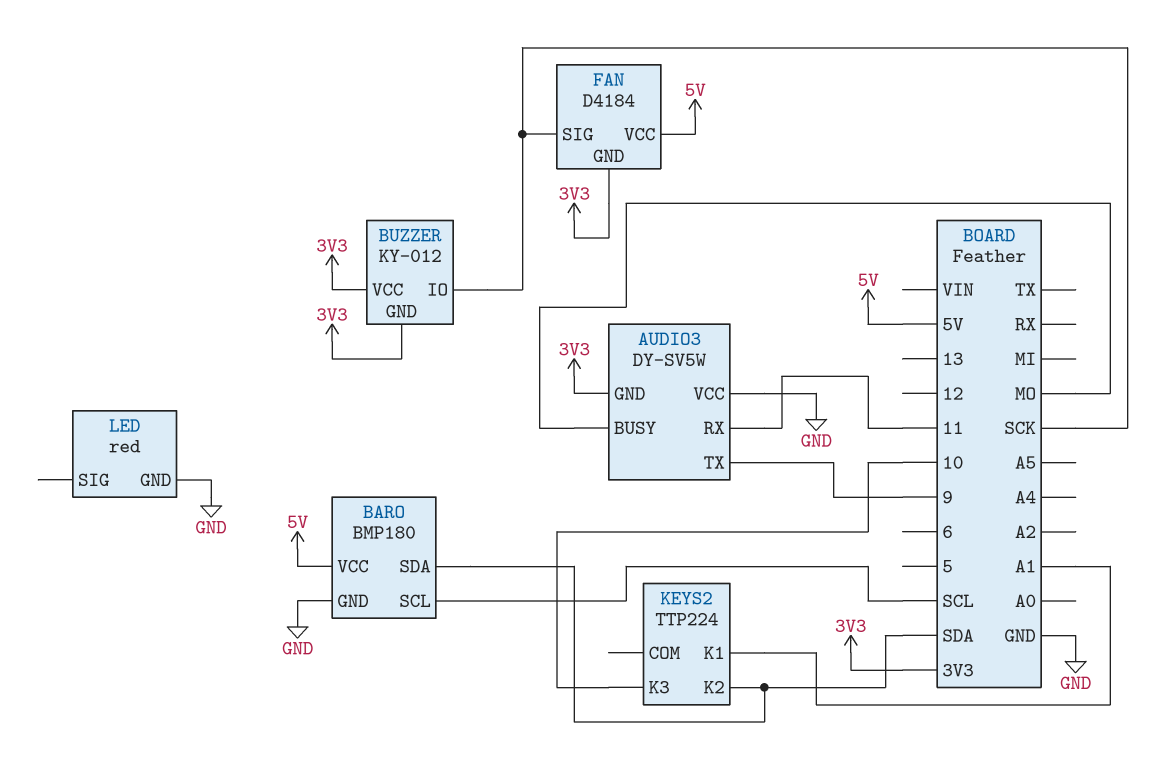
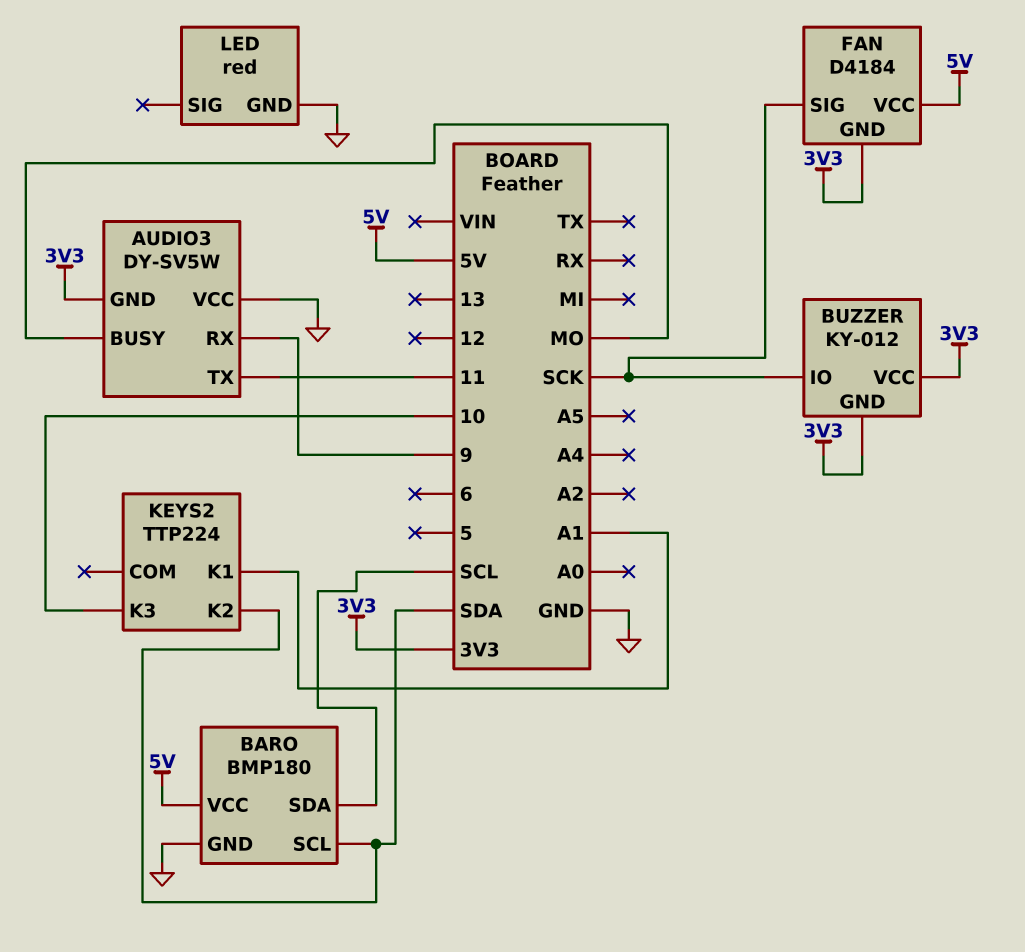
AUDIO3 pin RX: 11 -> 9
AUDIO3 pin TX: 9 -> 11
BARO pin SCL: SCL -> SDA
BARO pin SDA: SDA -> SCL

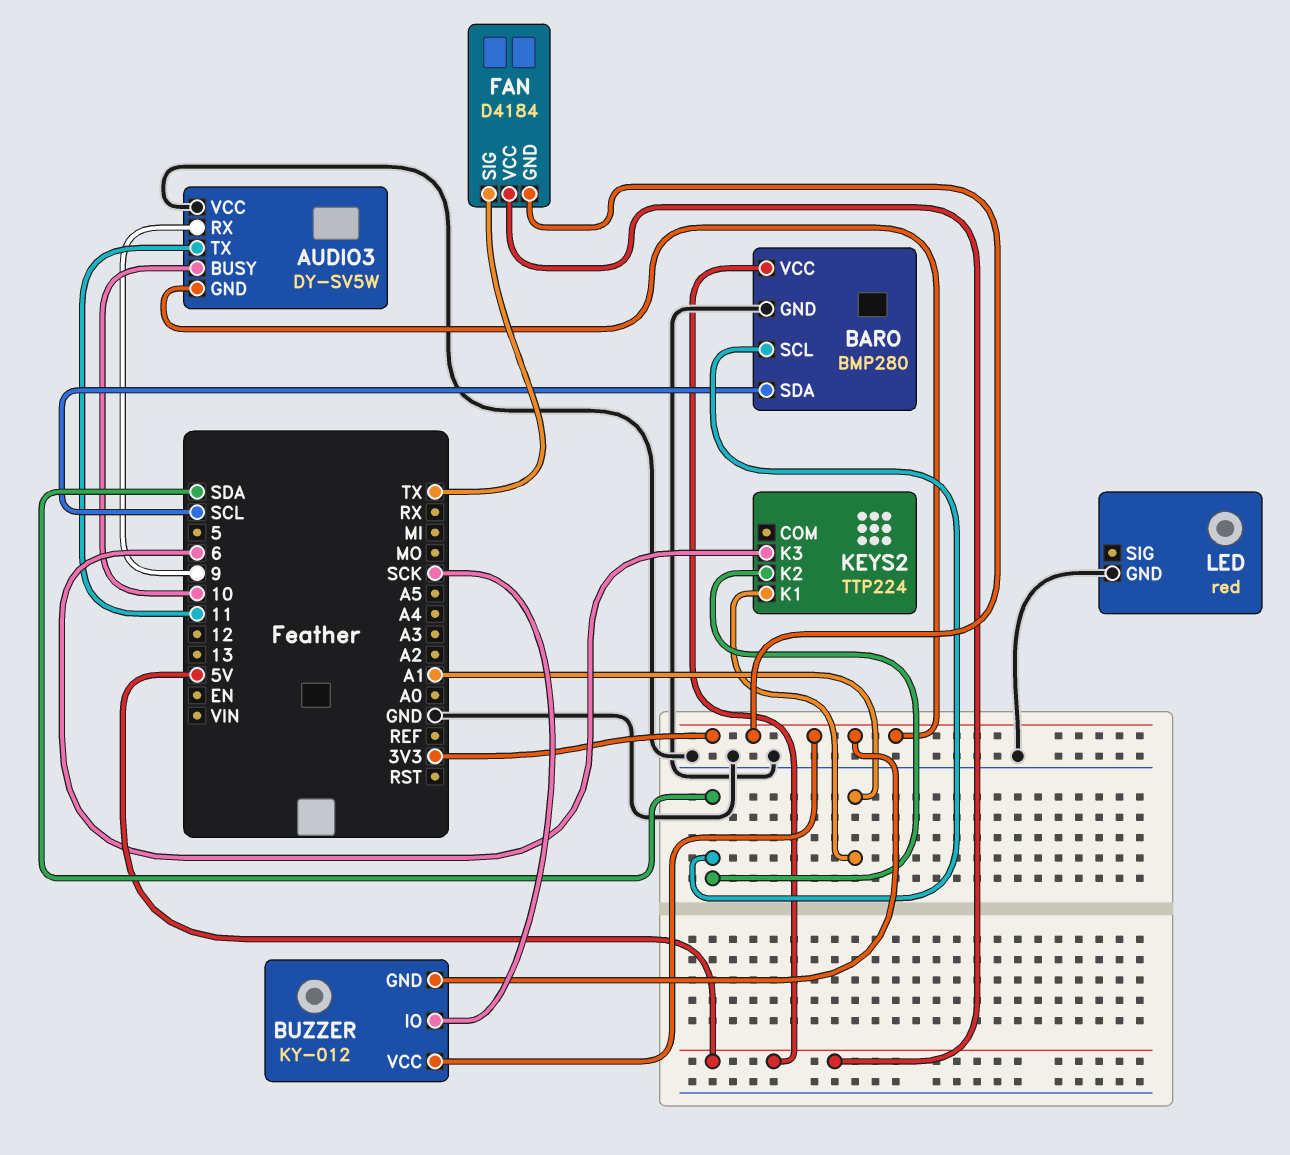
AUDIO3 pin BUSY: MO -> 10
BARO: BMP180 -> BMP280
FAN pin SIG: SCK -> TX
KEYS2 pin K3: 10 -> 6

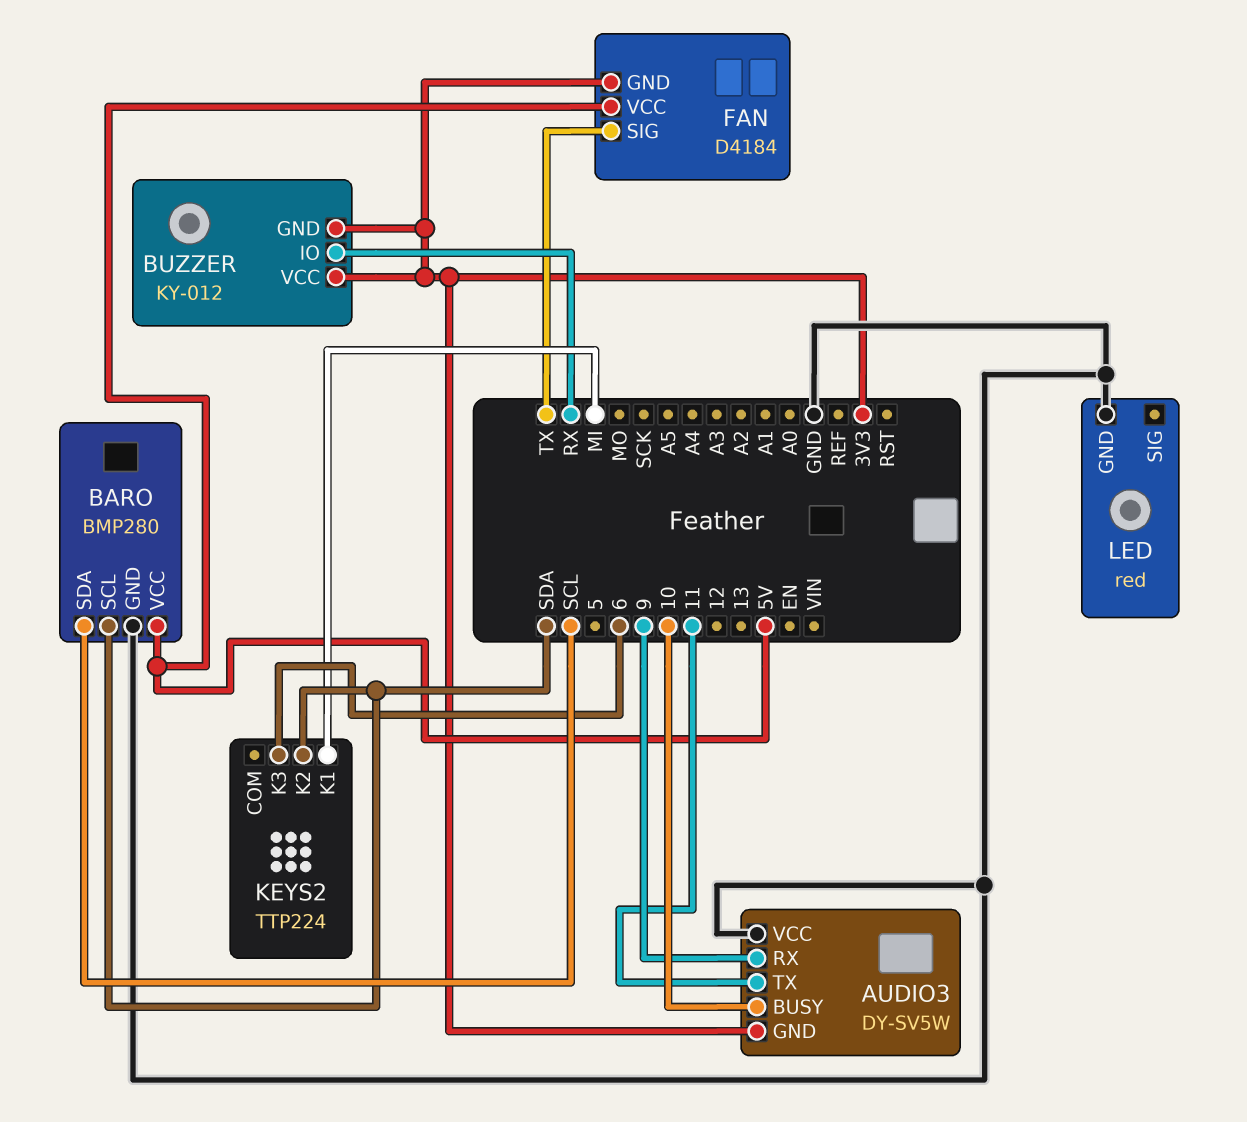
BUZZER pin IO: SCK -> RX
KEYS2 pin K1: A1 -> MI

